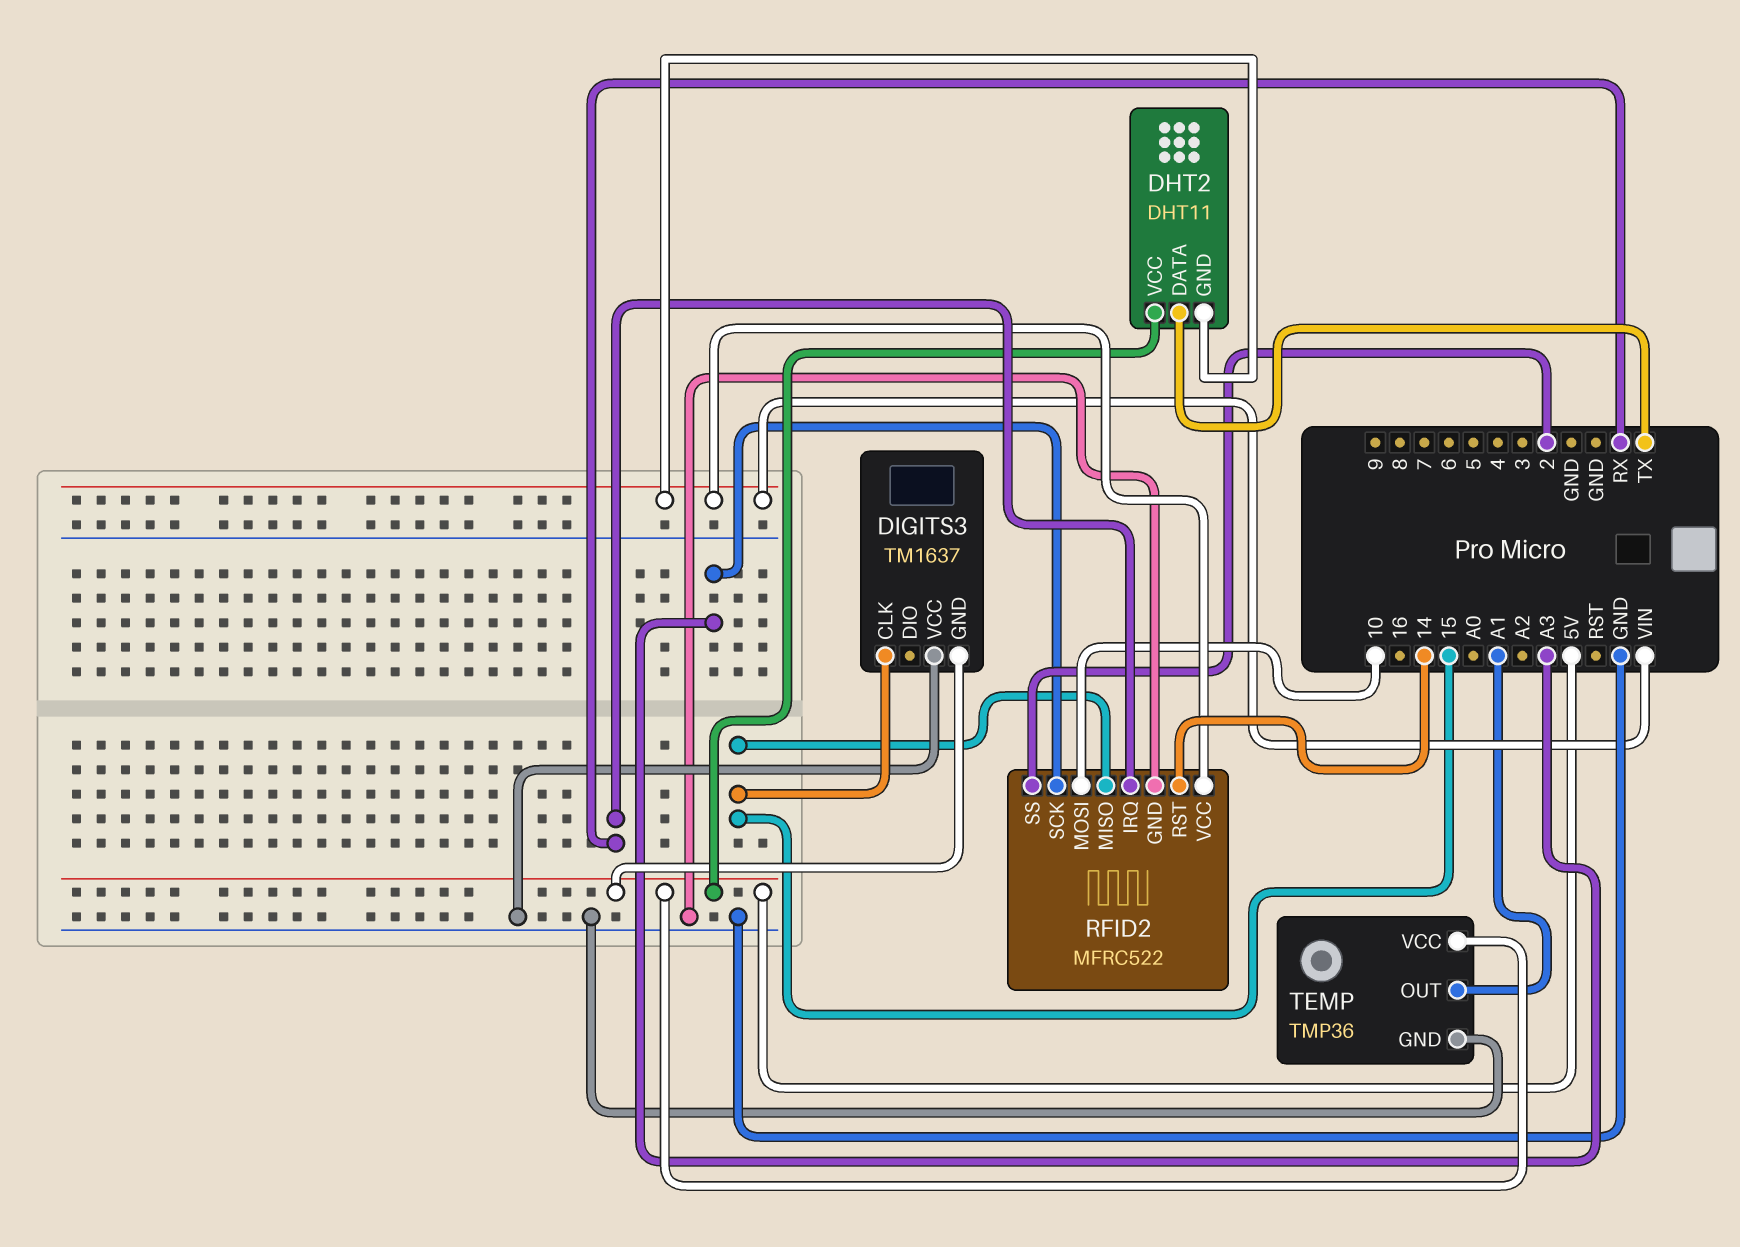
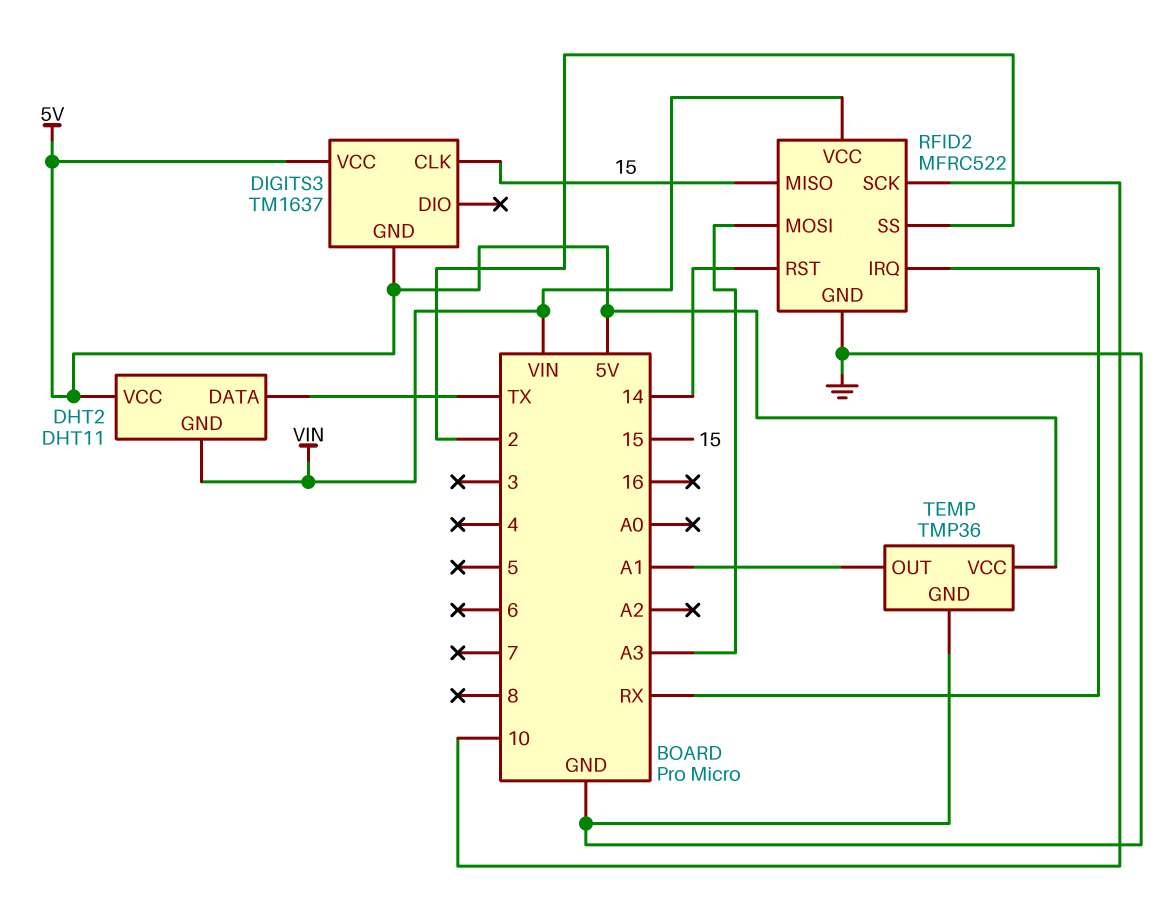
DIGITS3 pin VCC: GND -> 5V
RFID2 pin MOSI: 10 -> A3
RFID2 pin SCK: A3 -> 10

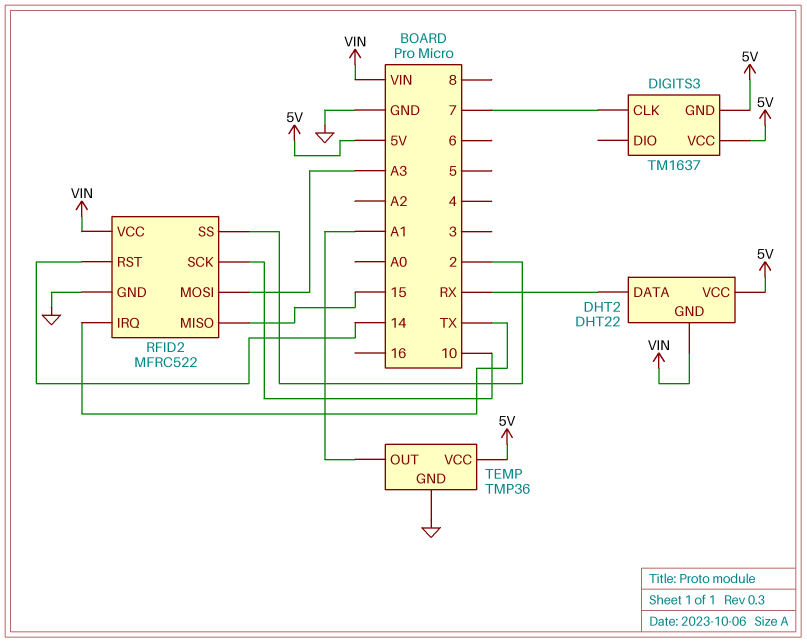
DHT2: DHT11 -> DHT22
DHT2 pin DATA: TX -> RX
DIGITS3 pin CLK: 15 -> 7
RFID2 pin IRQ: RX -> TX

